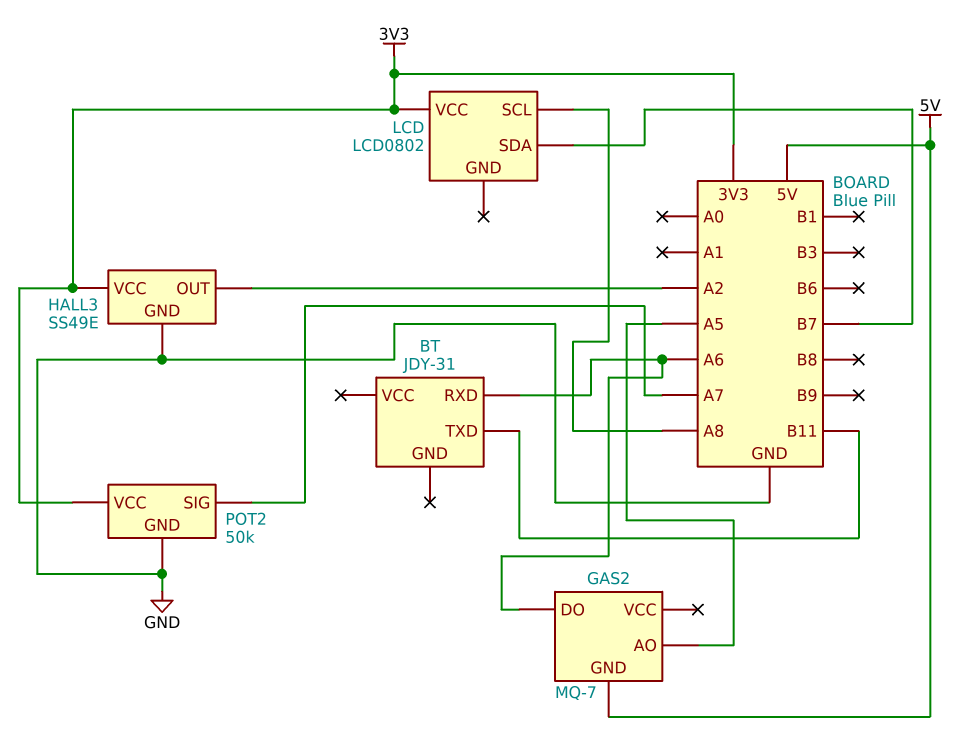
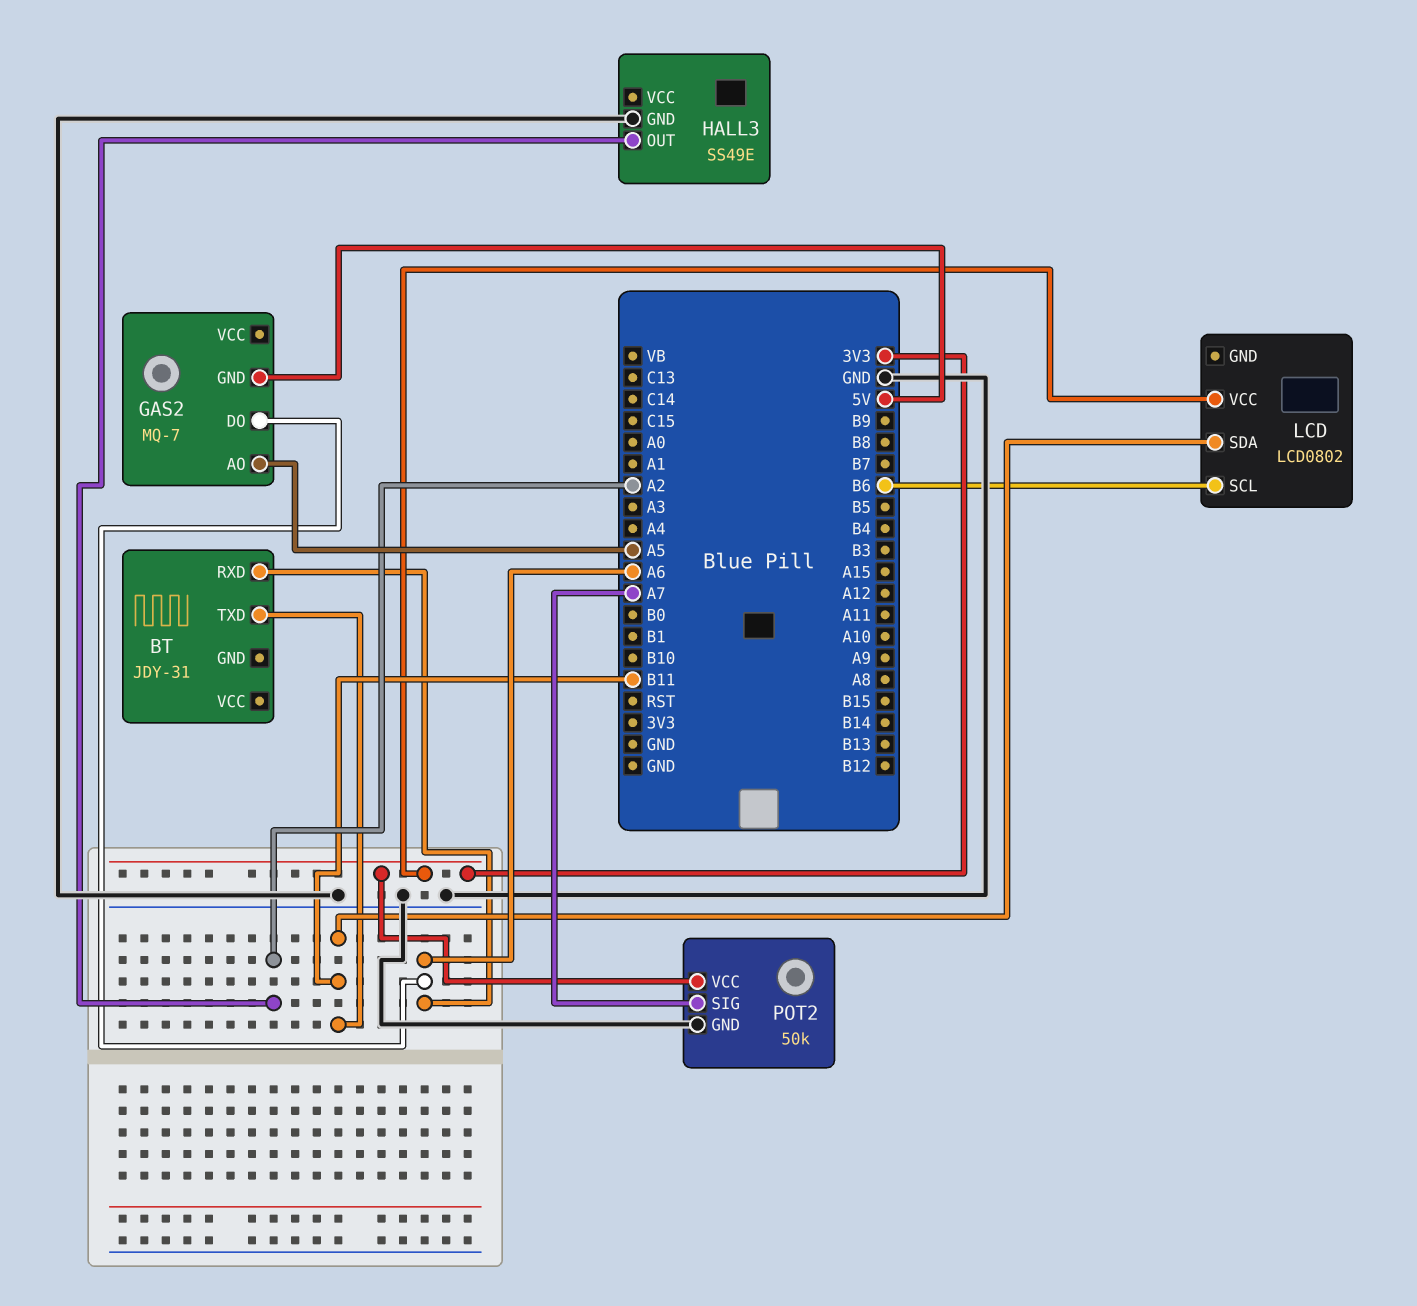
HALL3 pin VCC: 3V3 -> none
LCD pin SCL: A8 -> B6
LCD pin SDA: B7 -> B11

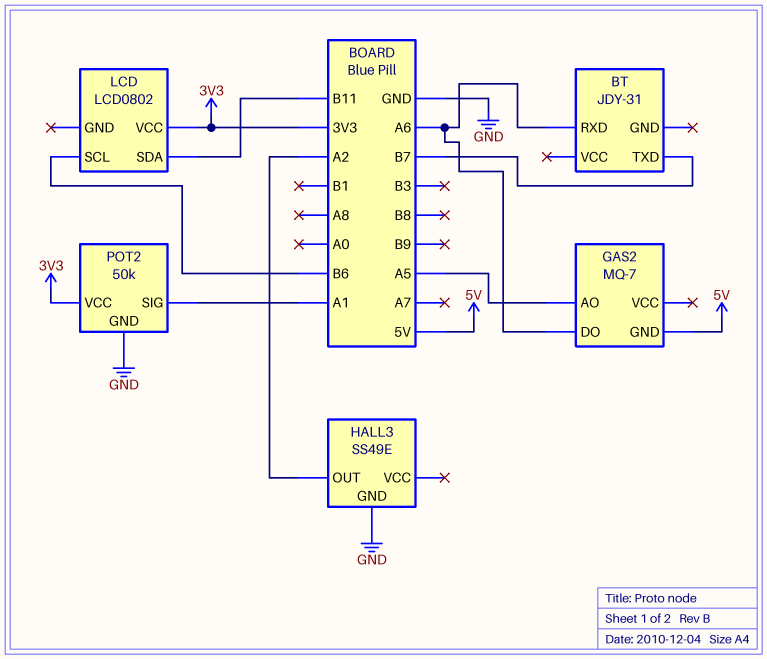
BT pin TXD: B11 -> B7
POT2 pin SIG: A7 -> A1

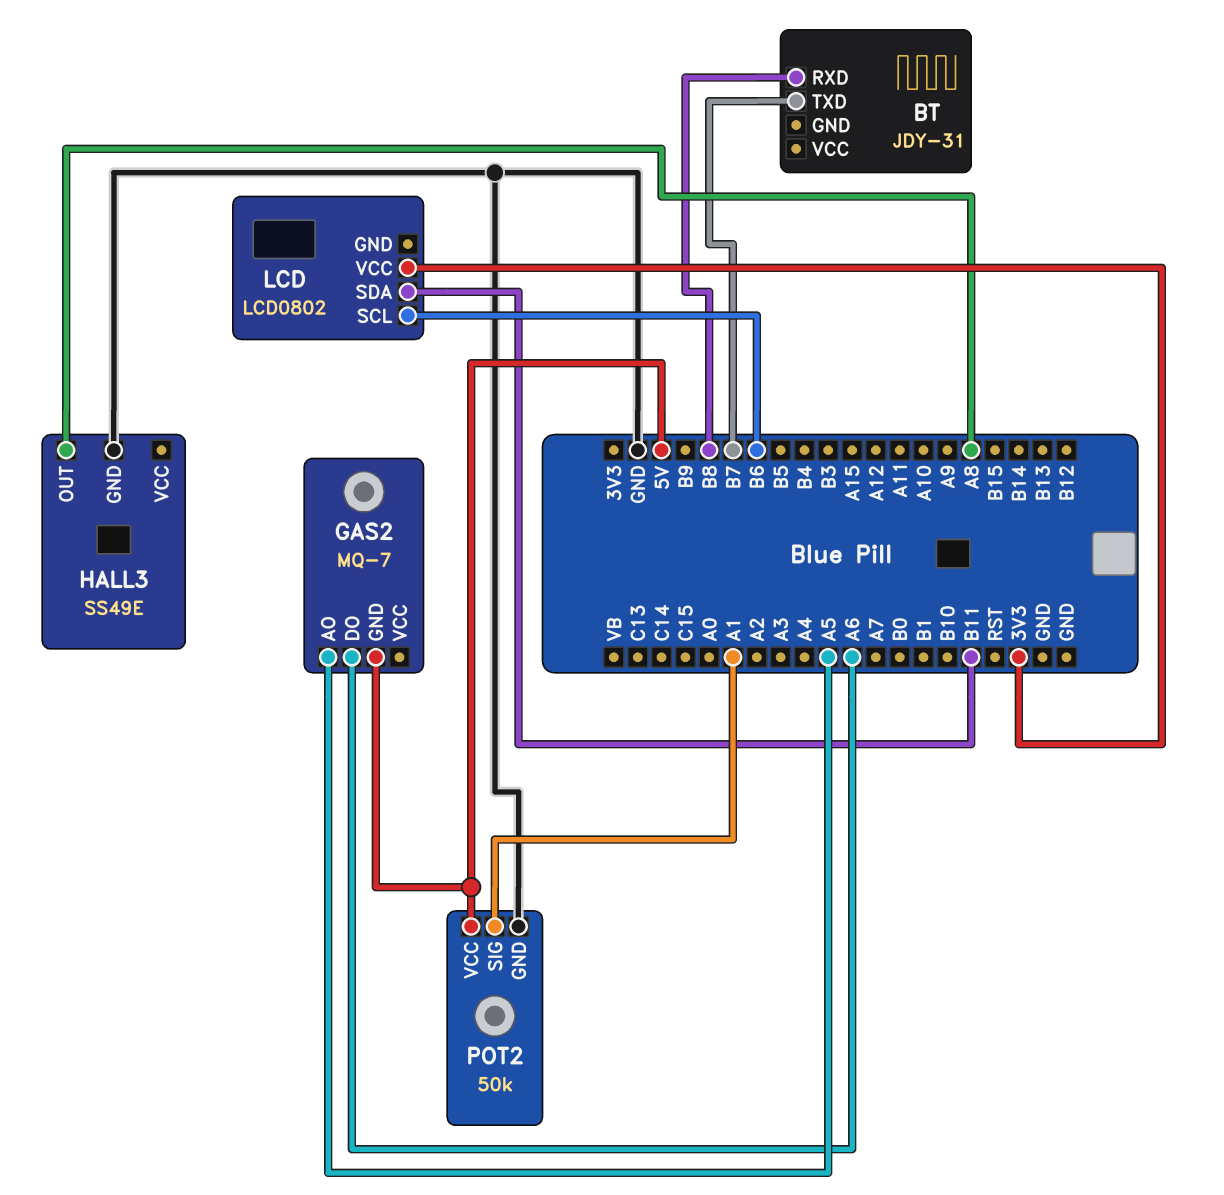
BT pin RXD: A6 -> B8
HALL3 pin OUT: A2 -> A8
POT2 pin VCC: 3V3 -> 5V

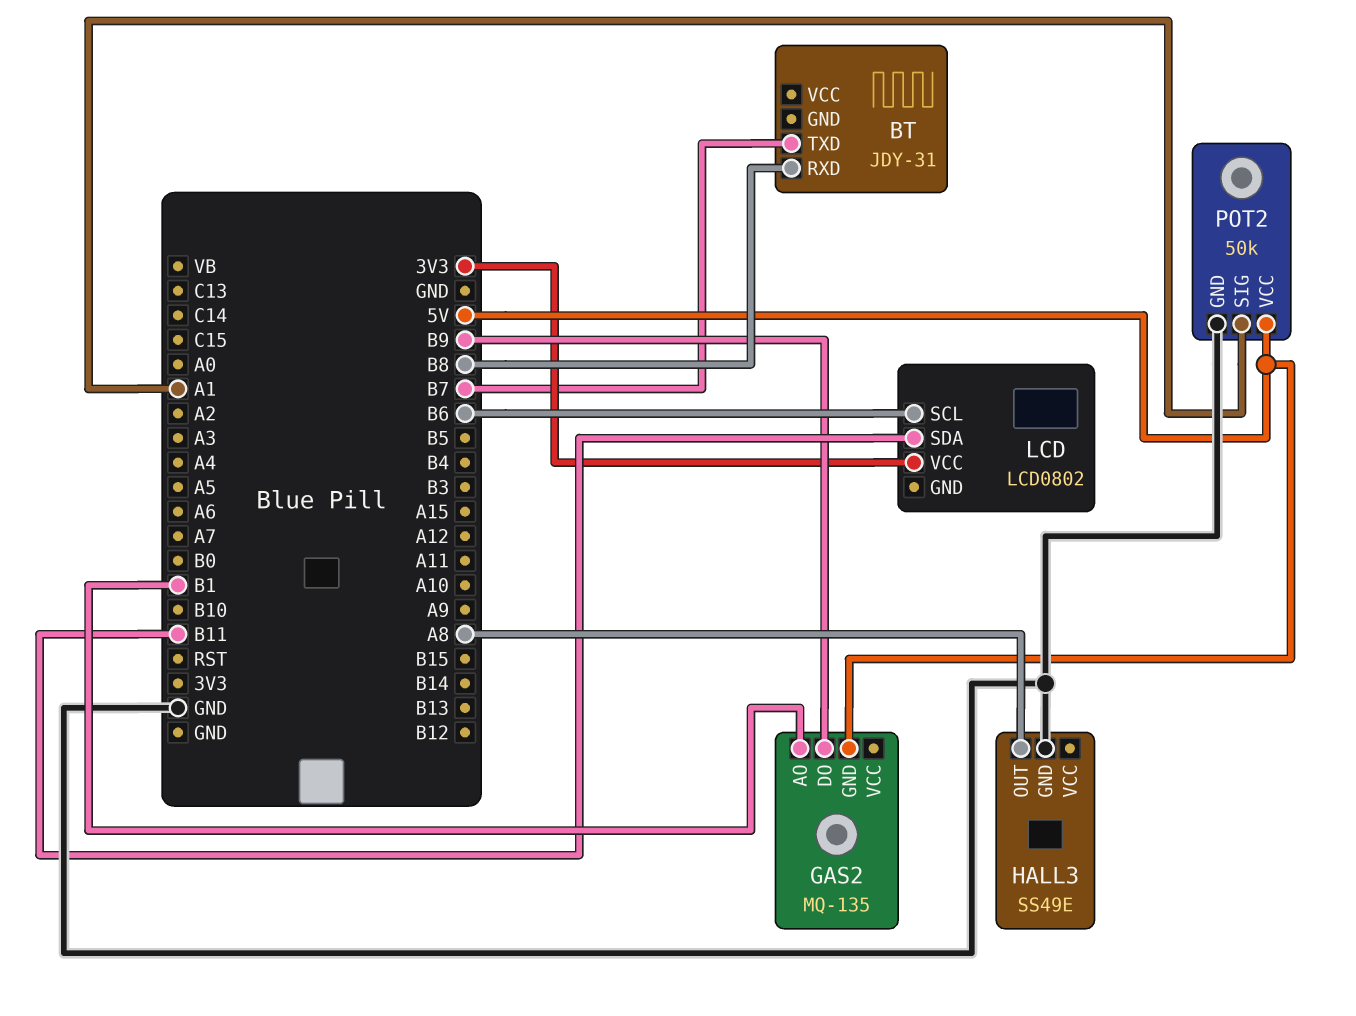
GAS2: MQ-7 -> MQ-135
GAS2 pin AO: A5 -> B1
GAS2 pin DO: A6 -> B9

